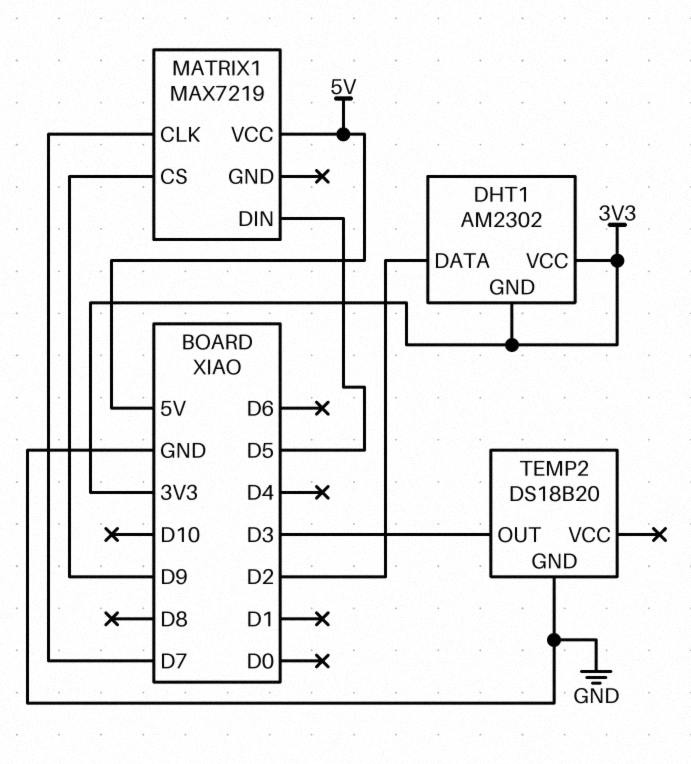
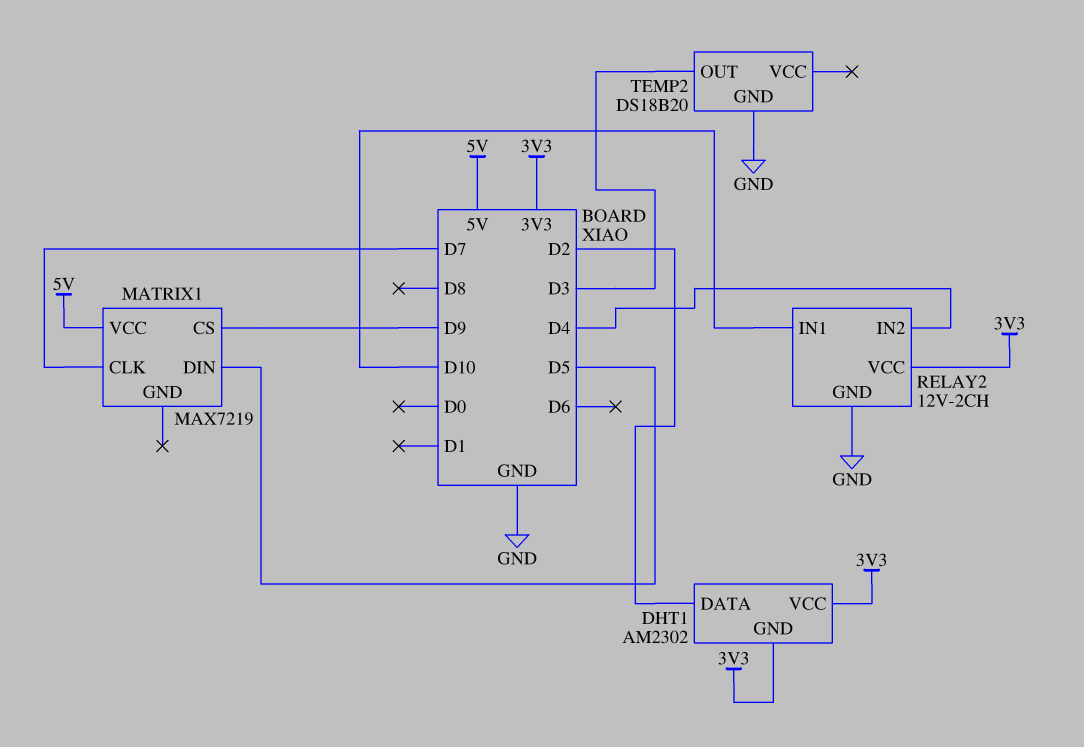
RELAY2: none -> 12V-2CH
RELAY2 pin GND: none -> GND
RELAY2 pin IN1: none -> D10
RELAY2 pin IN2: none -> D4
RELAY2 pin VCC: none -> 3V3

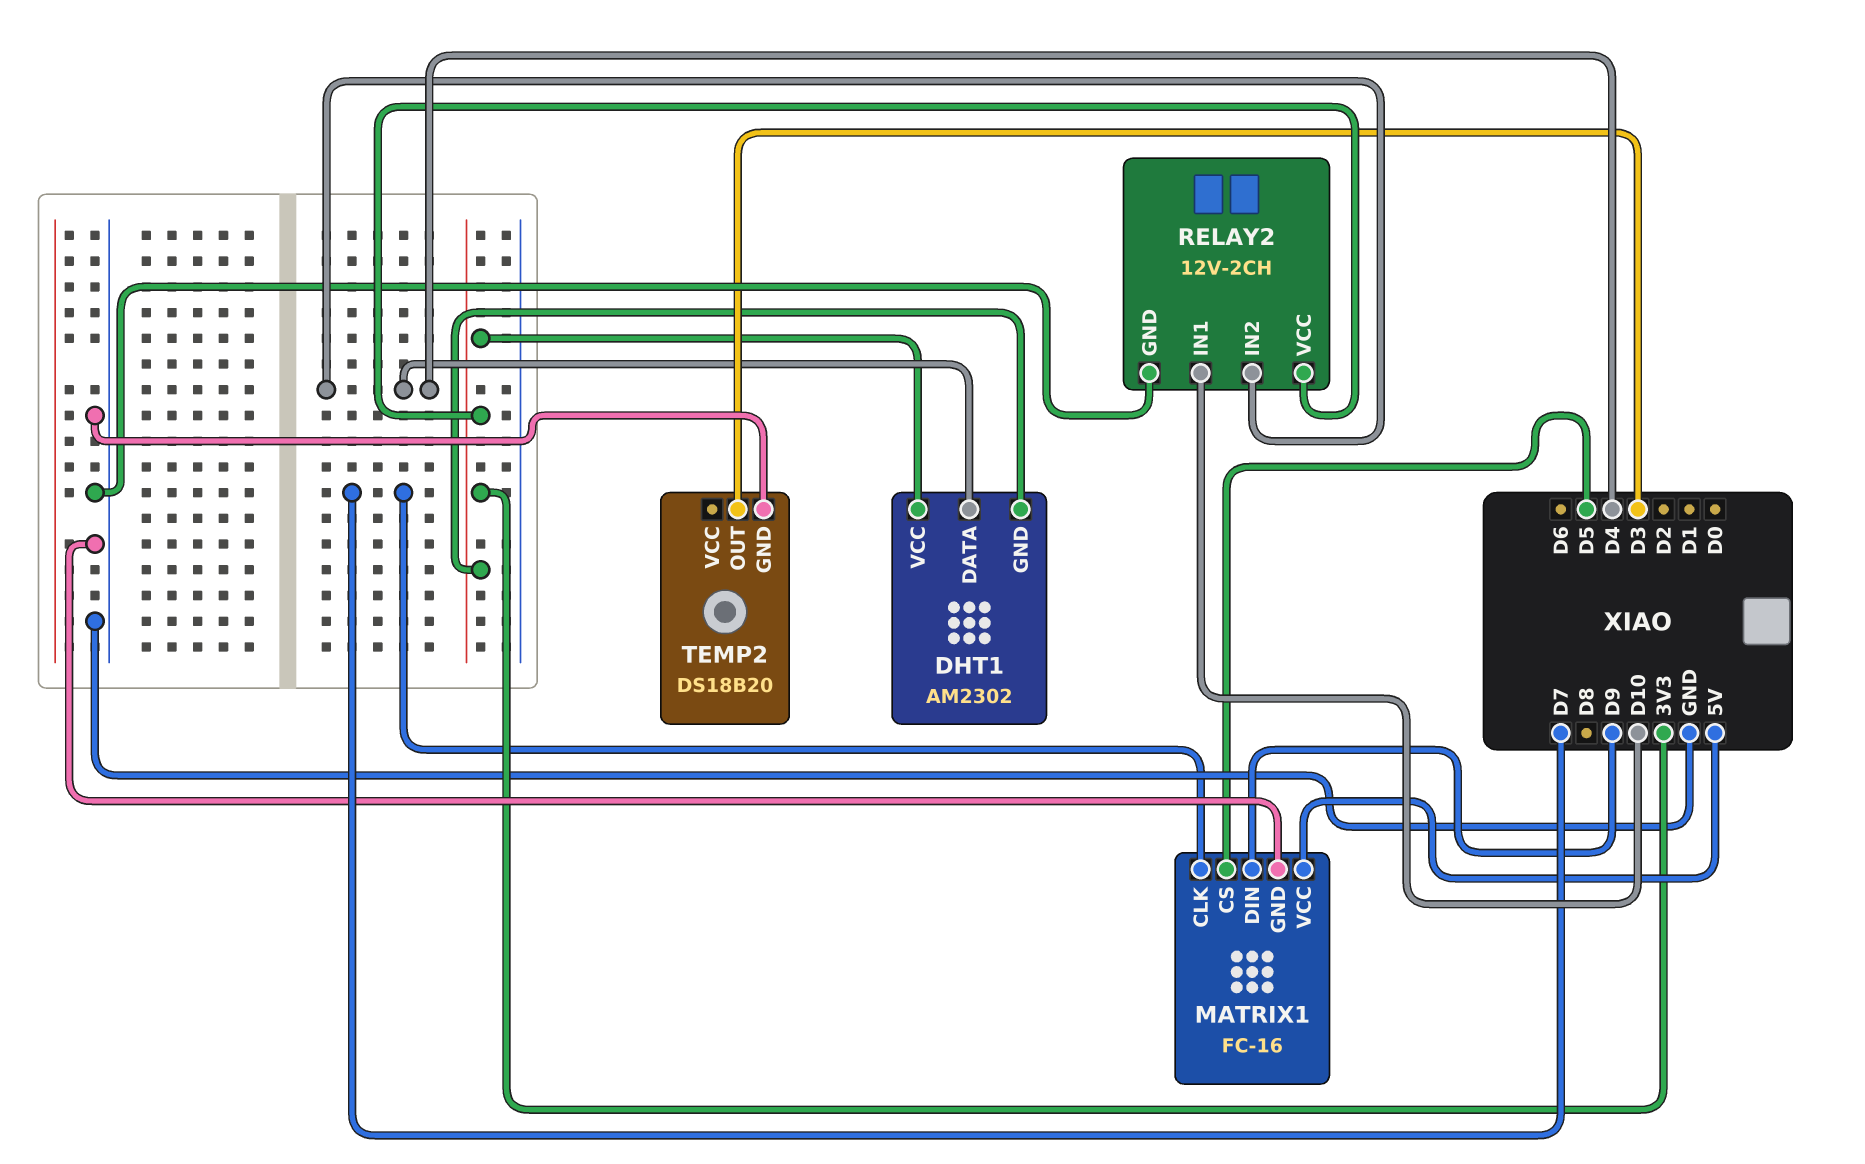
DHT1 pin DATA: D2 -> D4
MATRIX1: MAX7219 -> FC-16
MATRIX1 pin CS: D9 -> D5
MATRIX1 pin DIN: D5 -> D9
MATRIX1 pin GND: none -> GND

